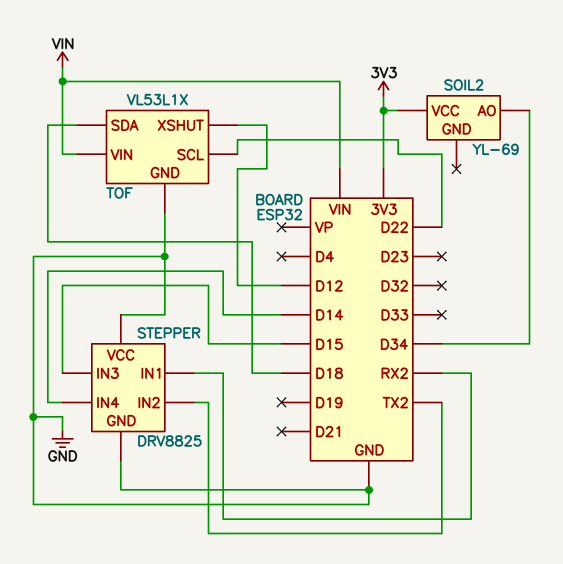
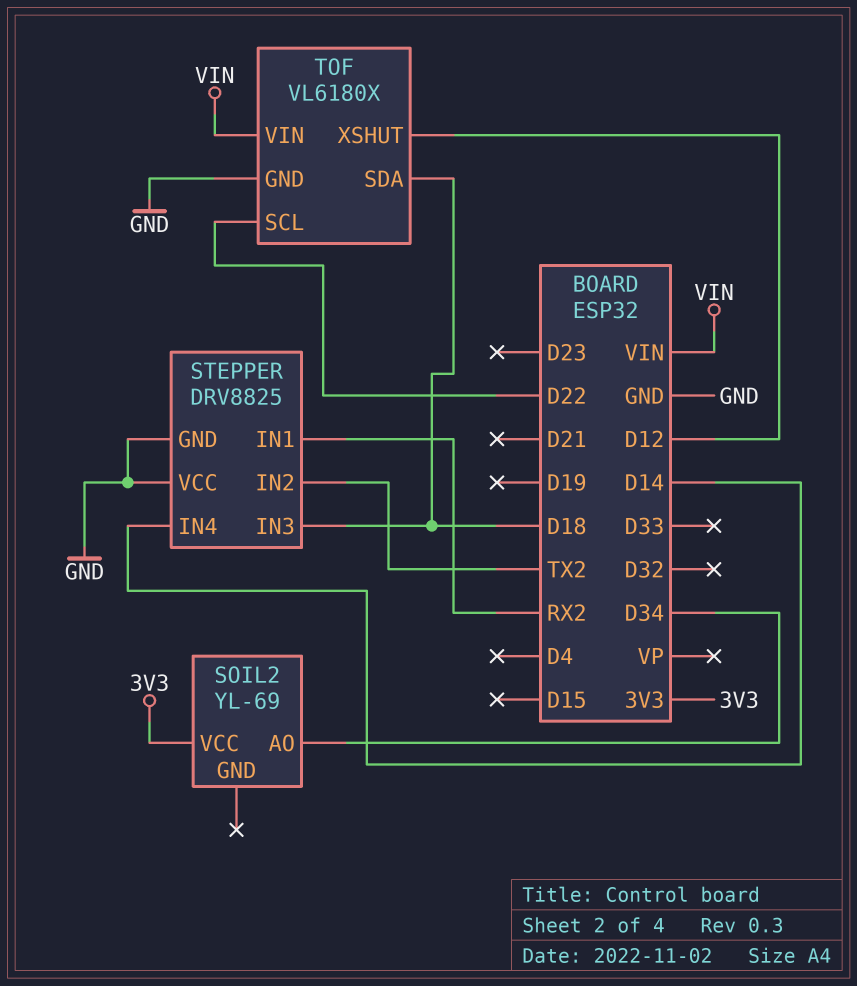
STEPPER pin IN3: D15 -> D18
TOF: VL53L1X -> VL6180X

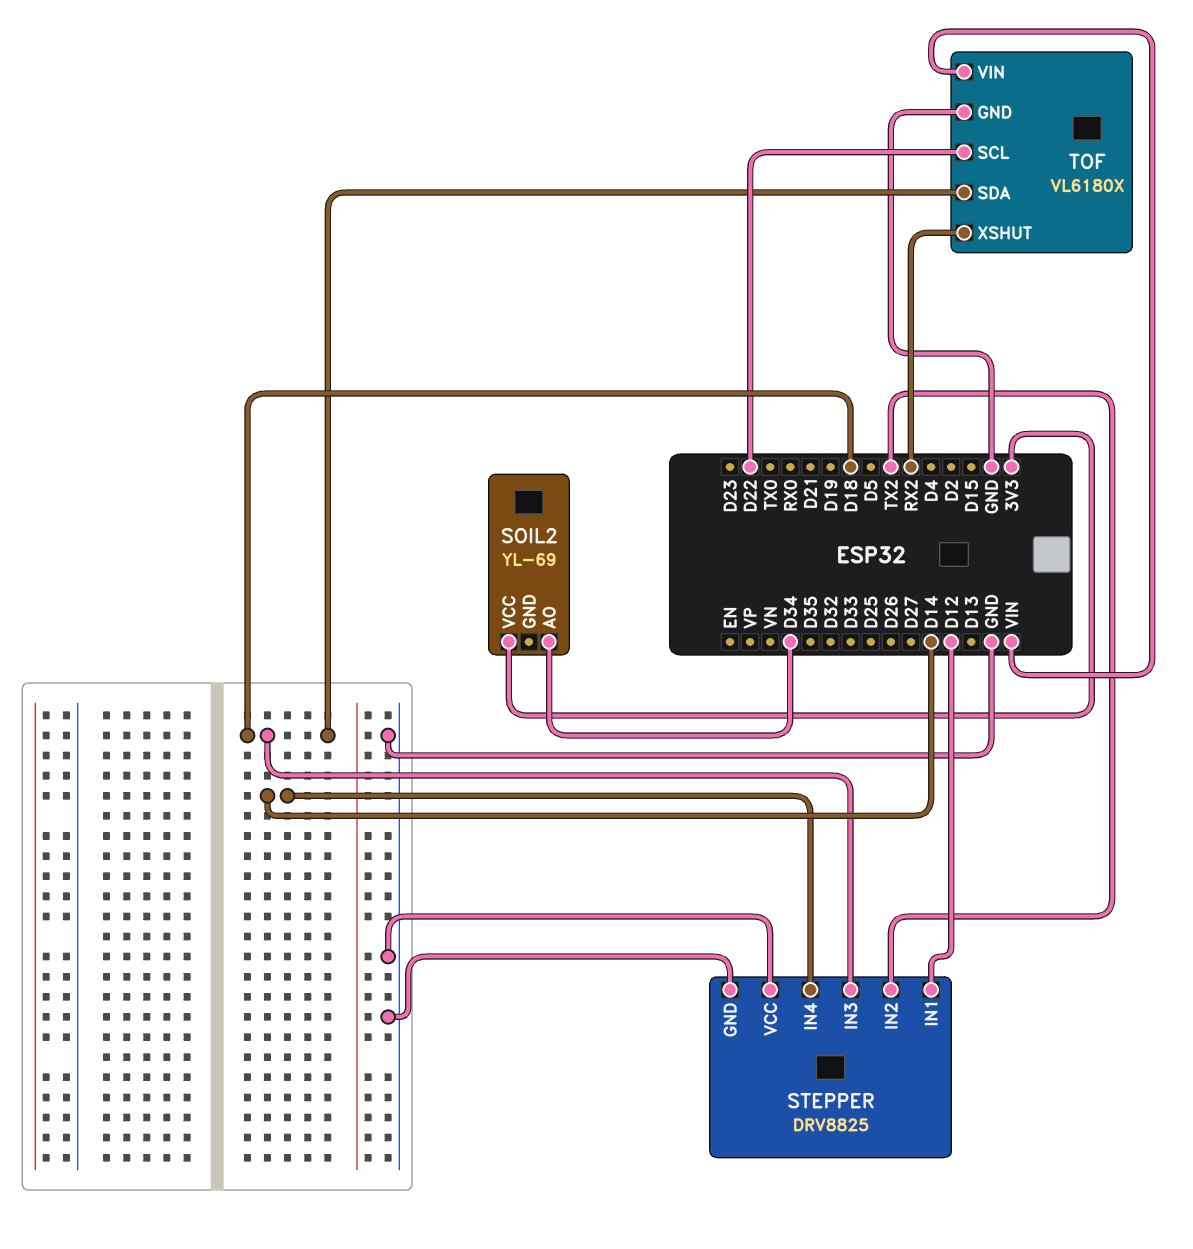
STEPPER pin IN1: RX2 -> D12
TOF pin XSHUT: D12 -> RX2

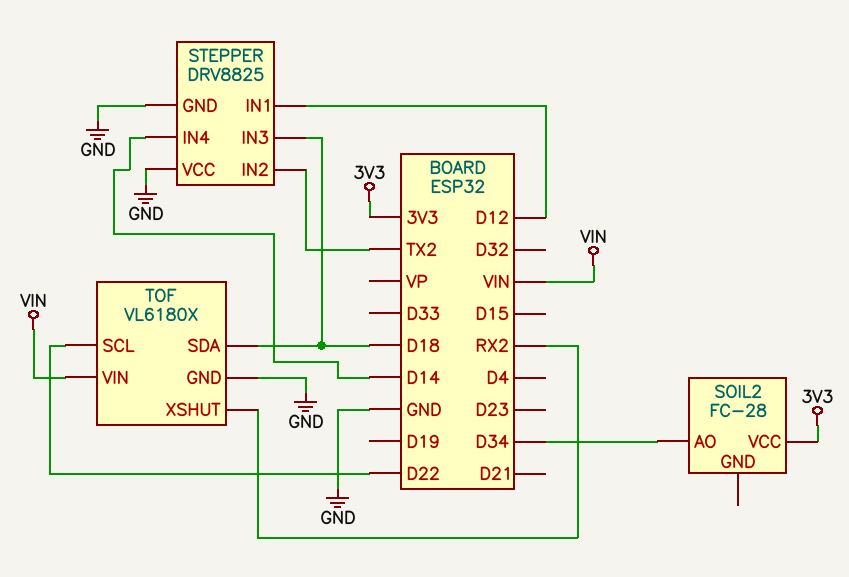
SOIL2: YL-69 -> FC-28

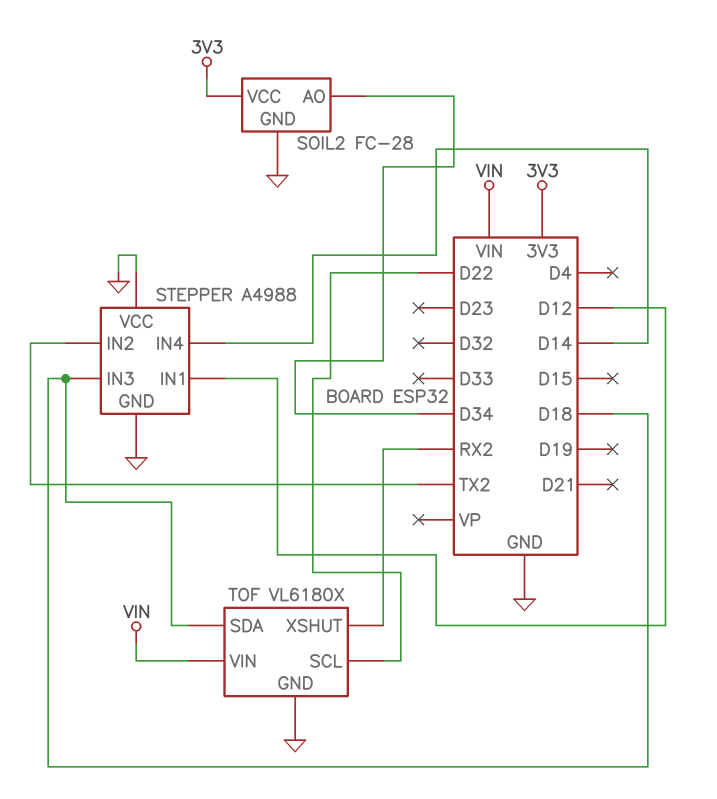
SOIL2 pin GND: none -> GND
STEPPER: DRV8825 -> A4988

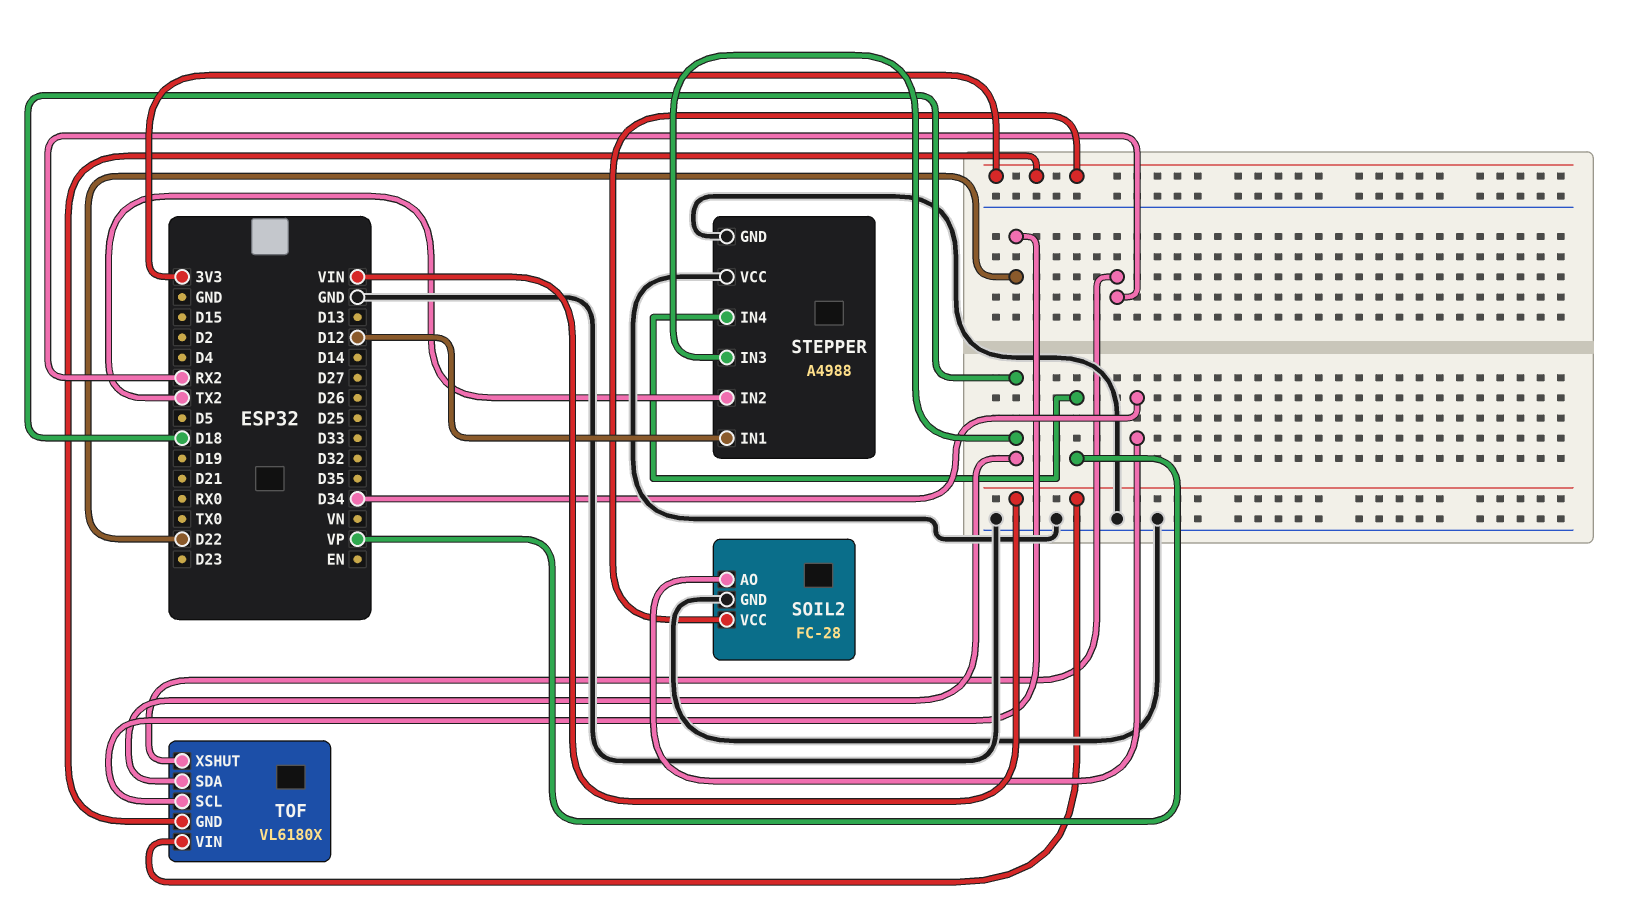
STEPPER pin IN4: D14 -> VP
TOF pin GND: GND -> 3V3

